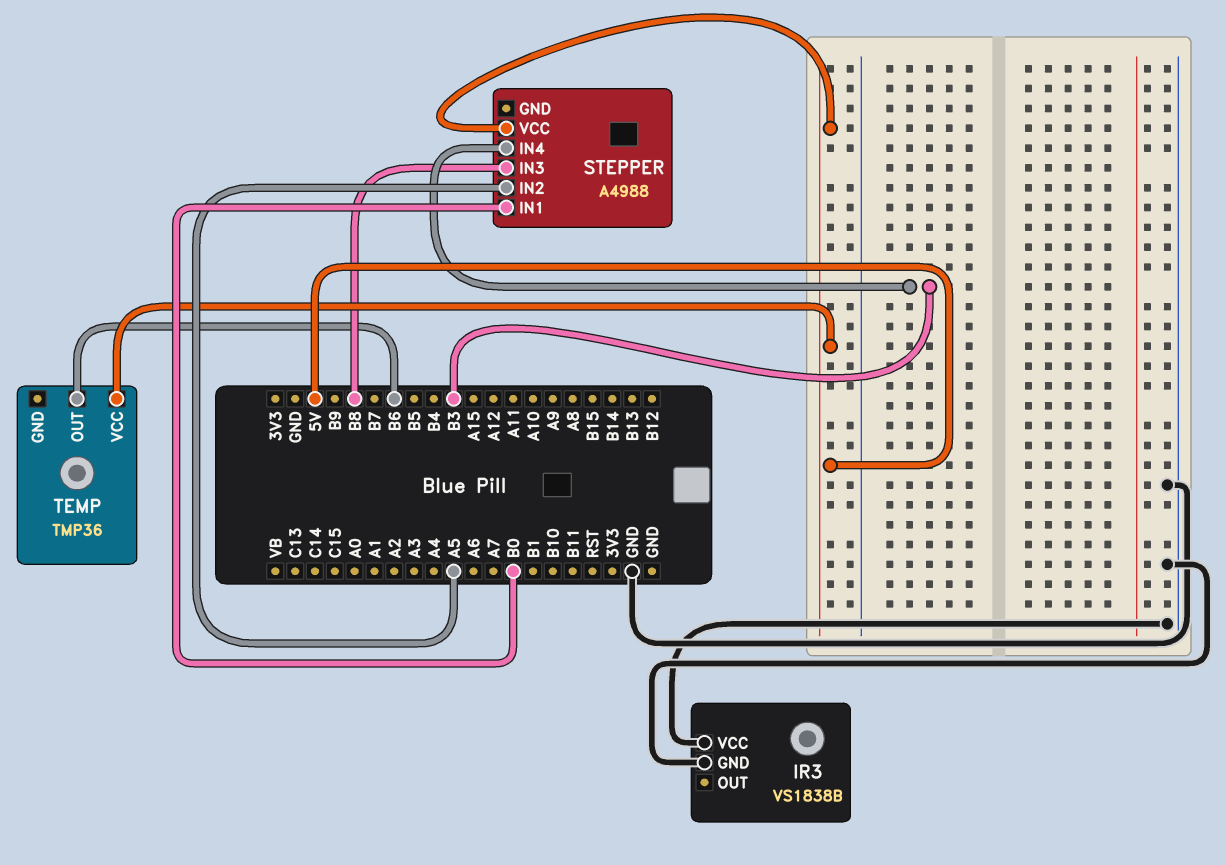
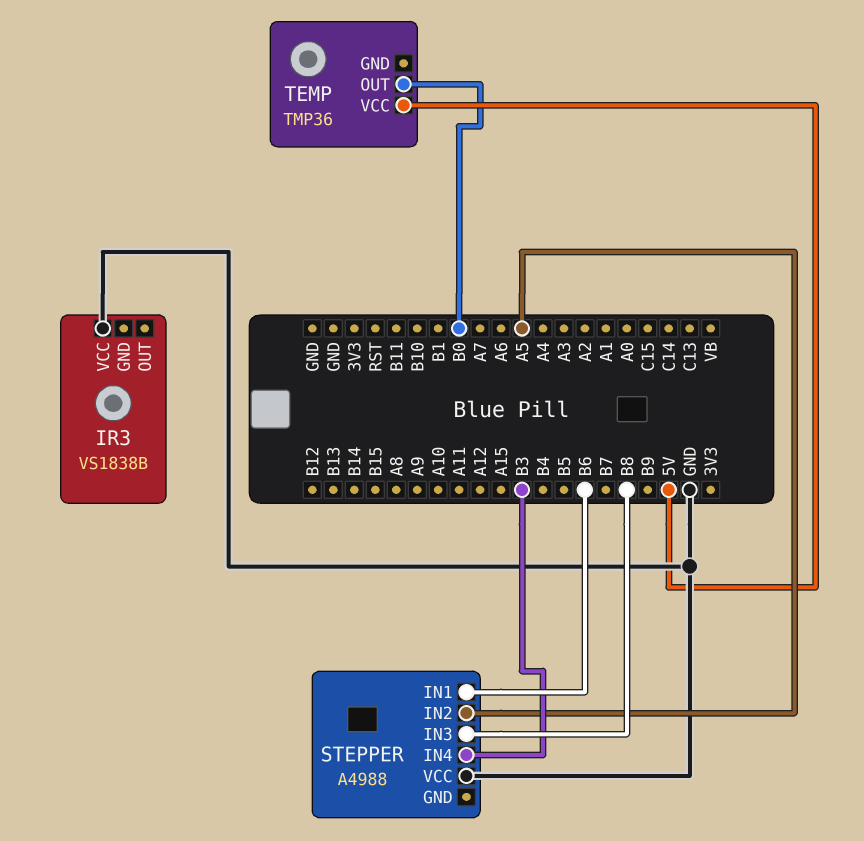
IR3 pin GND: GND -> none
STEPPER pin IN1: B0 -> B6
STEPPER pin VCC: 5V -> GND
TEMP pin OUT: B6 -> B0

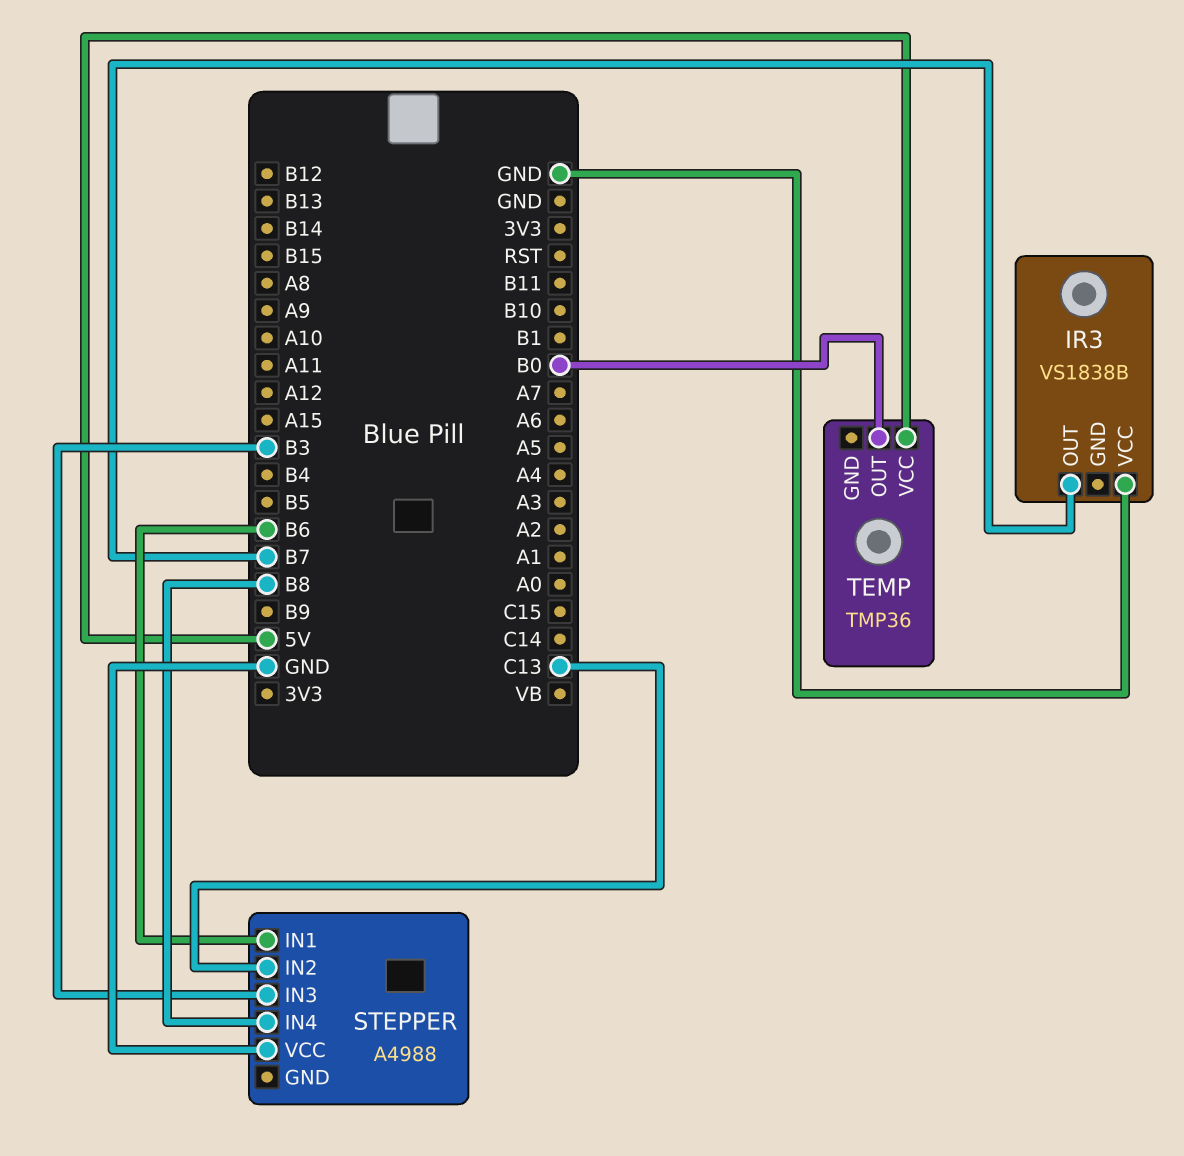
IR3 pin OUT: none -> B7
STEPPER pin IN2: A5 -> C13
STEPPER pin IN3: B8 -> B3
STEPPER pin IN4: B3 -> B8

